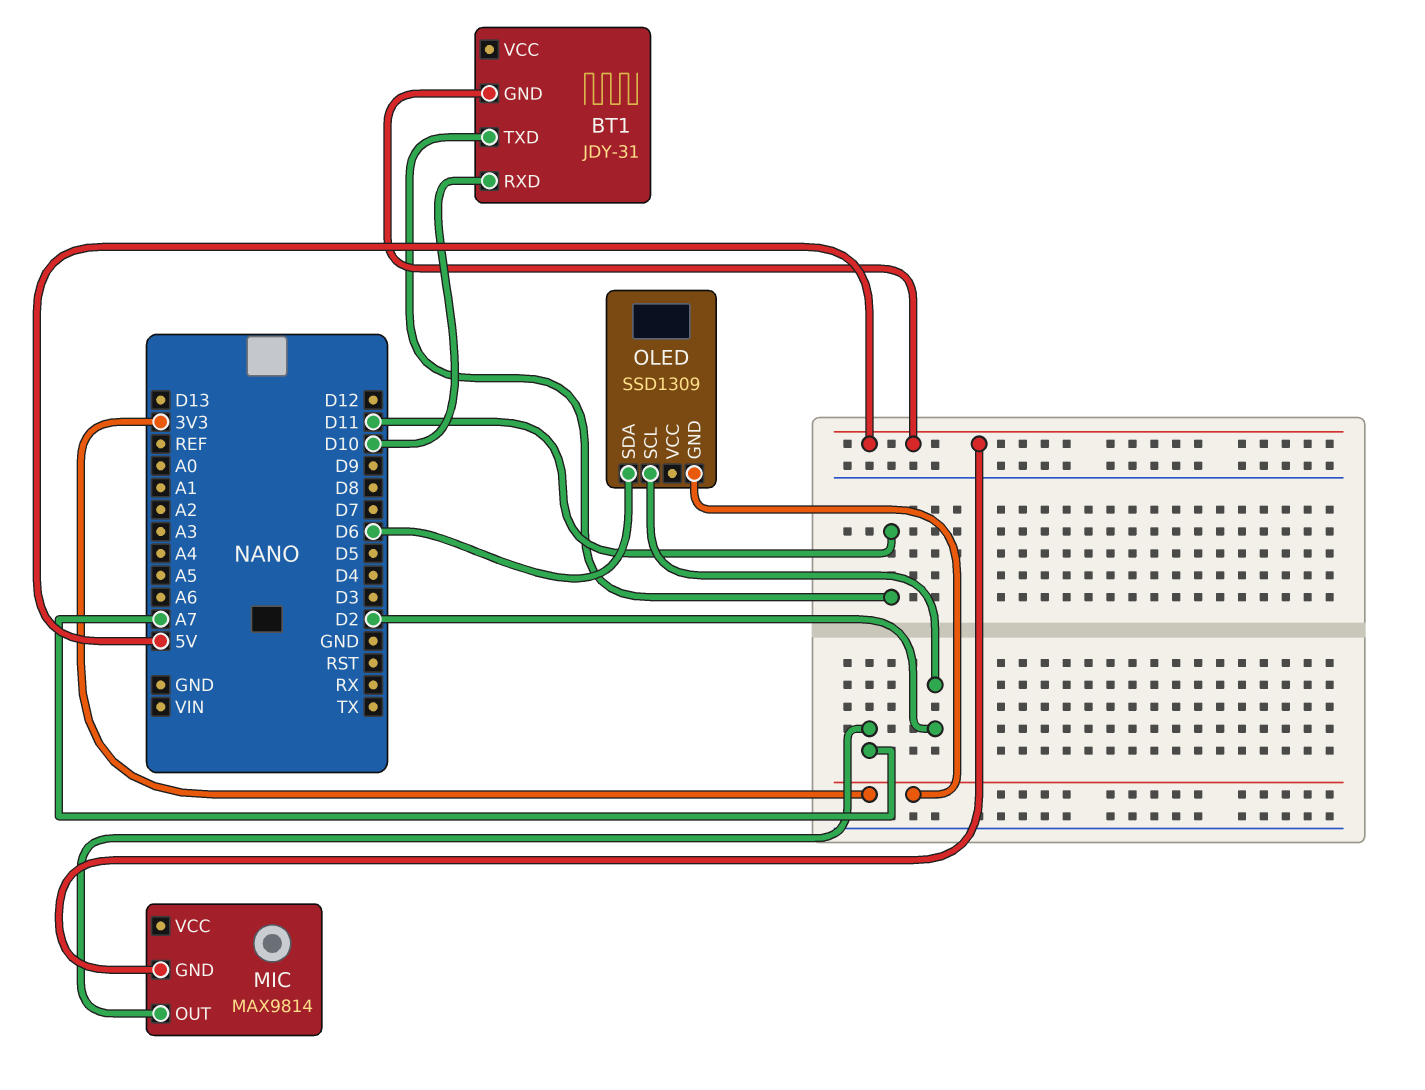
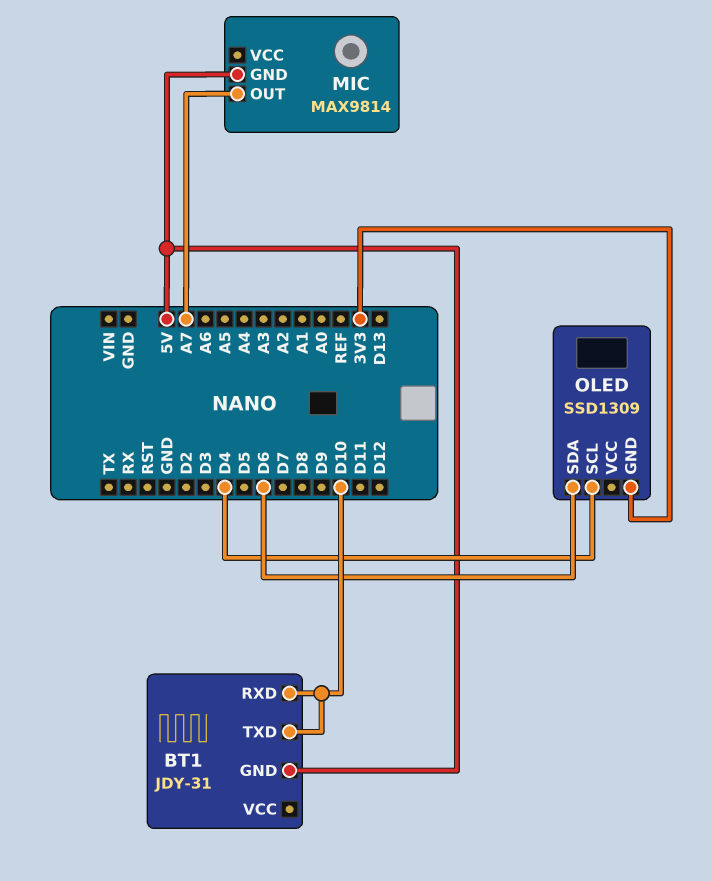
BT1 pin TXD: D11 -> D10
OLED pin SCL: D2 -> D4

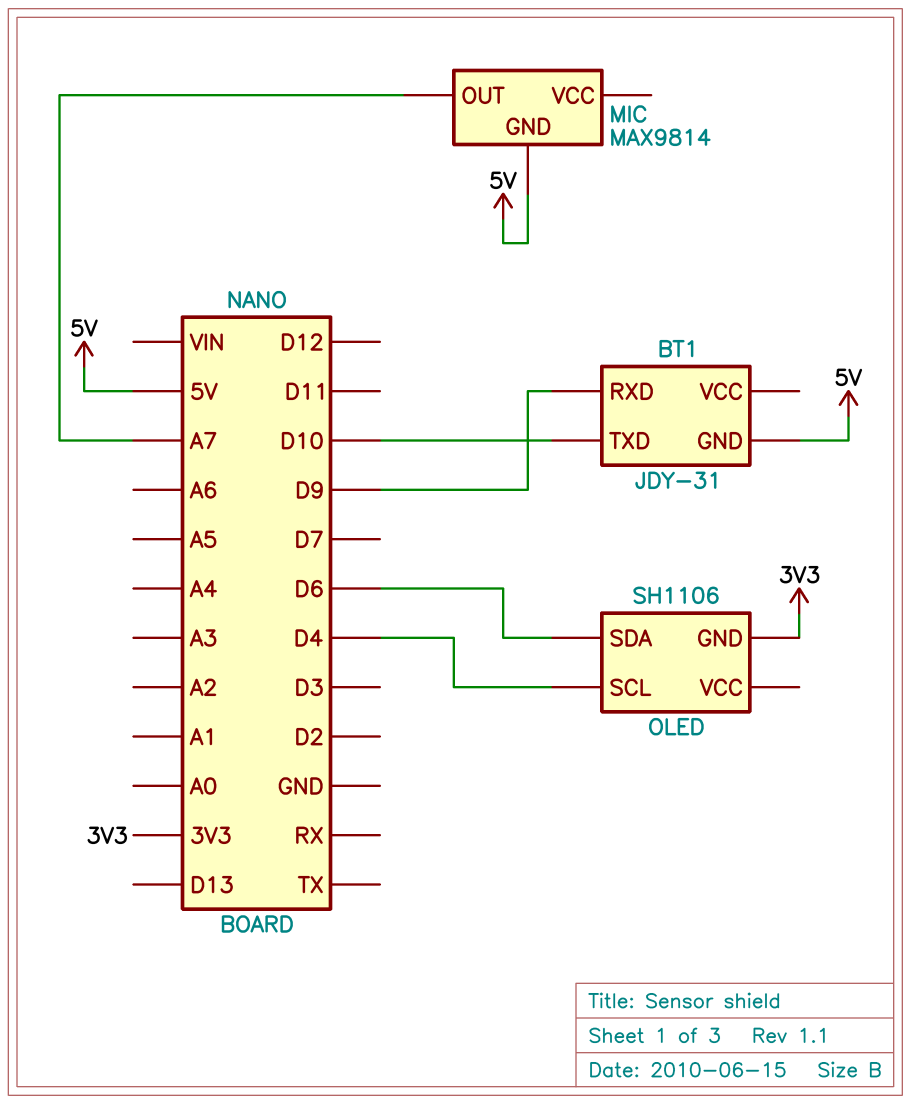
BT1 pin RXD: D10 -> D9
OLED: SSD1309 -> SH1106

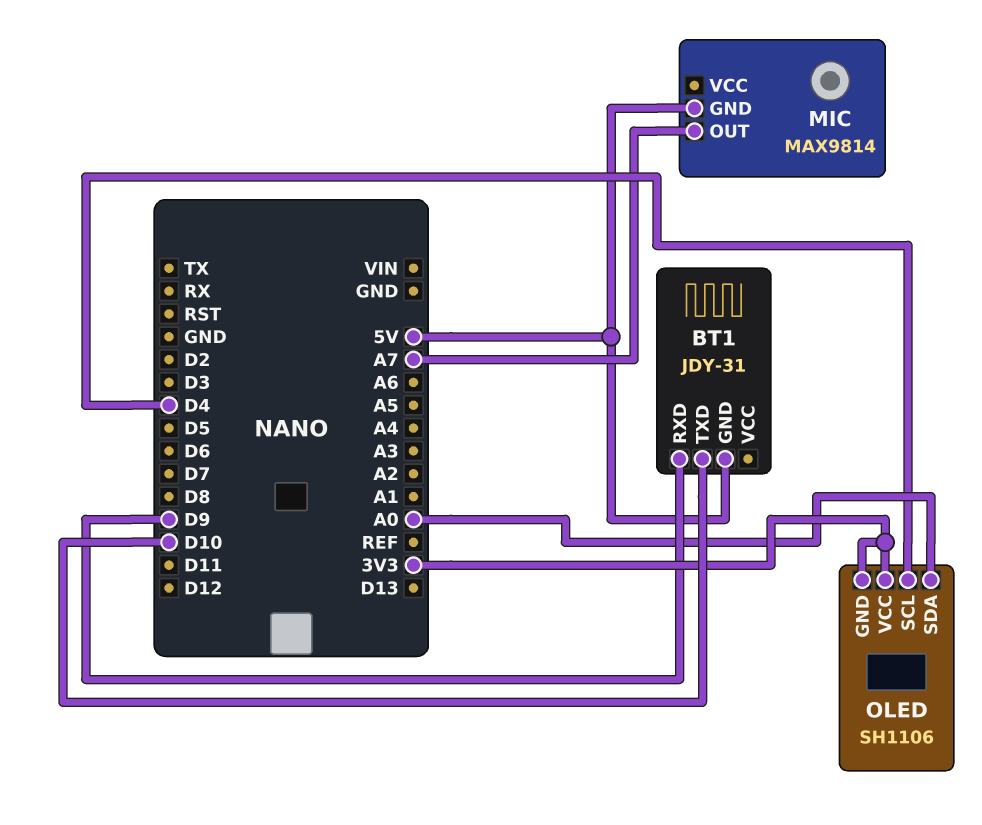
OLED pin SDA: D6 -> A0
OLED pin VCC: none -> 3V3

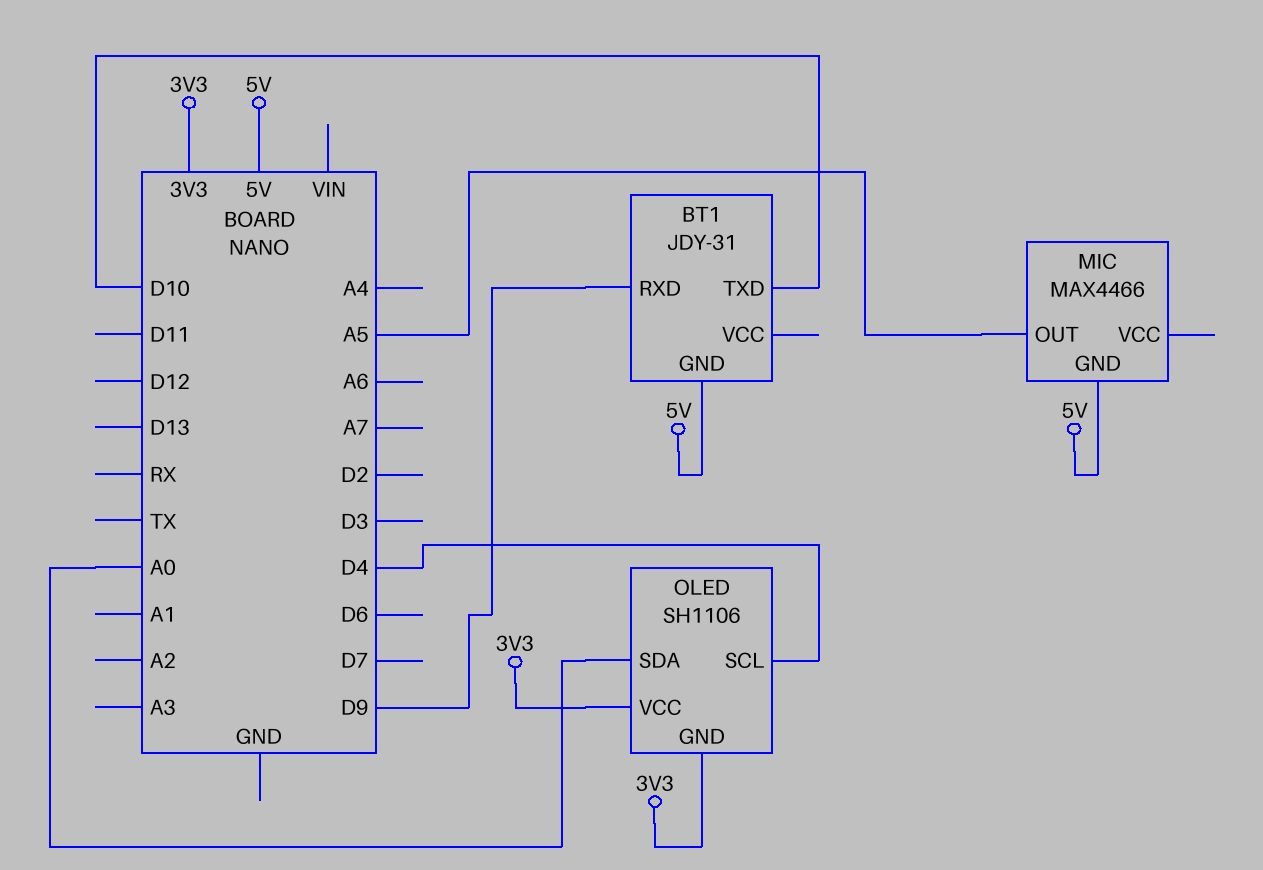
MIC: MAX9814 -> MAX4466
MIC pin OUT: A7 -> A5

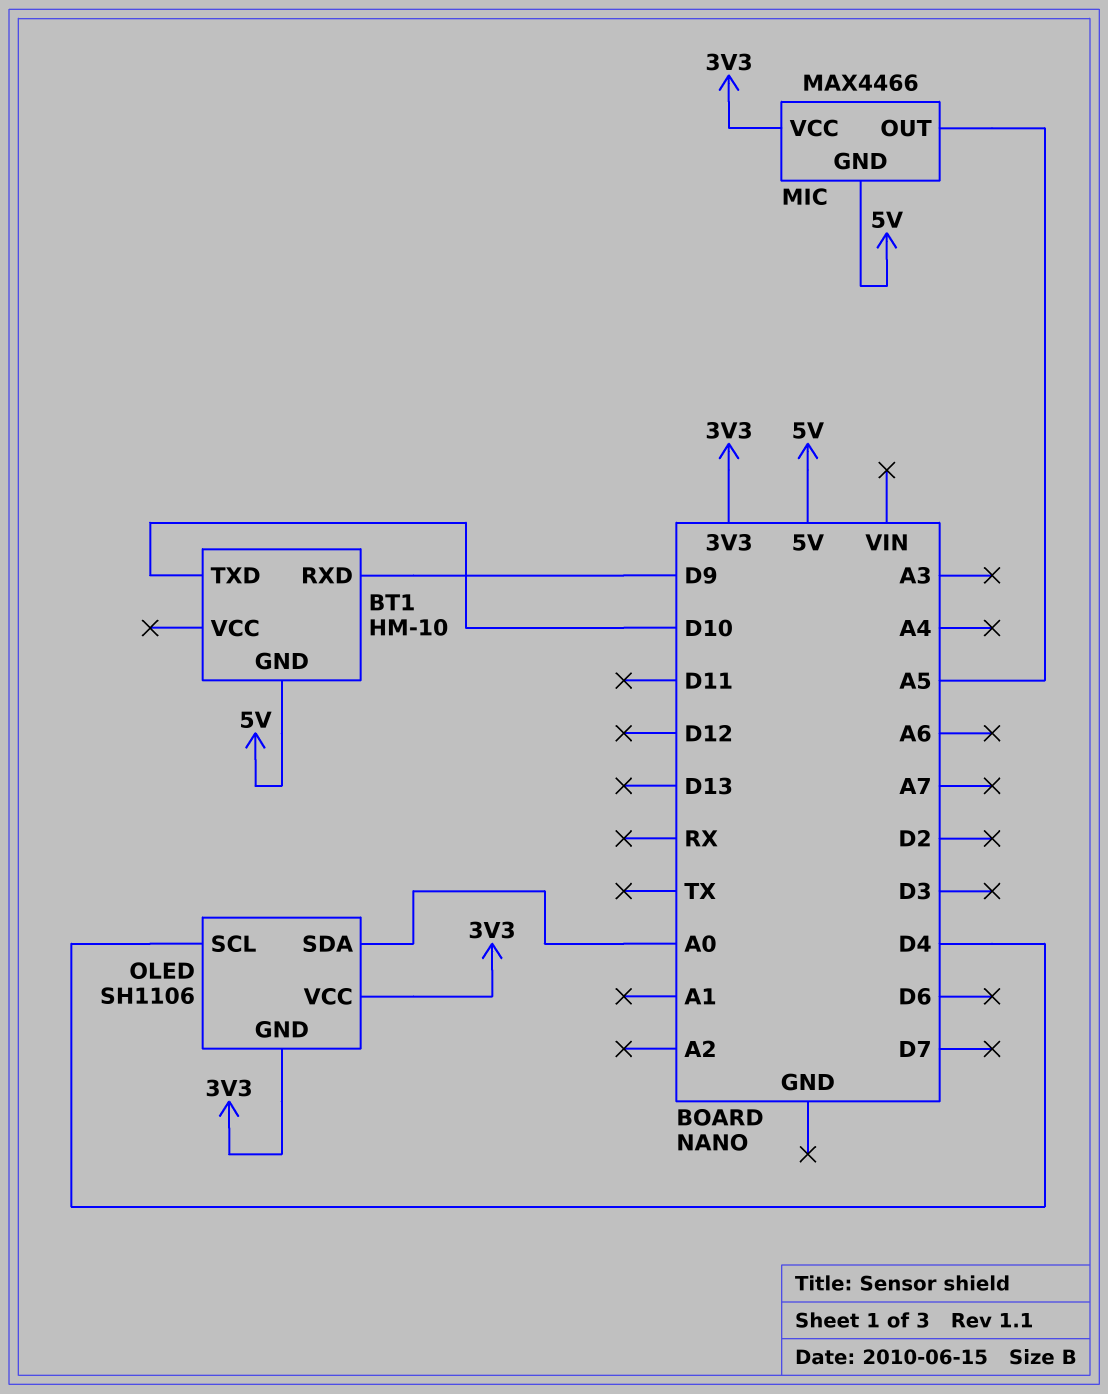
BT1: JDY-31 -> HM-10
MIC pin VCC: none -> 3V3

